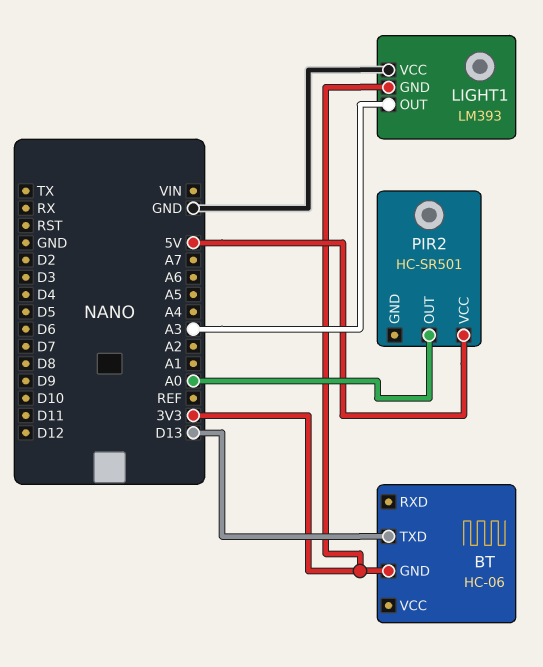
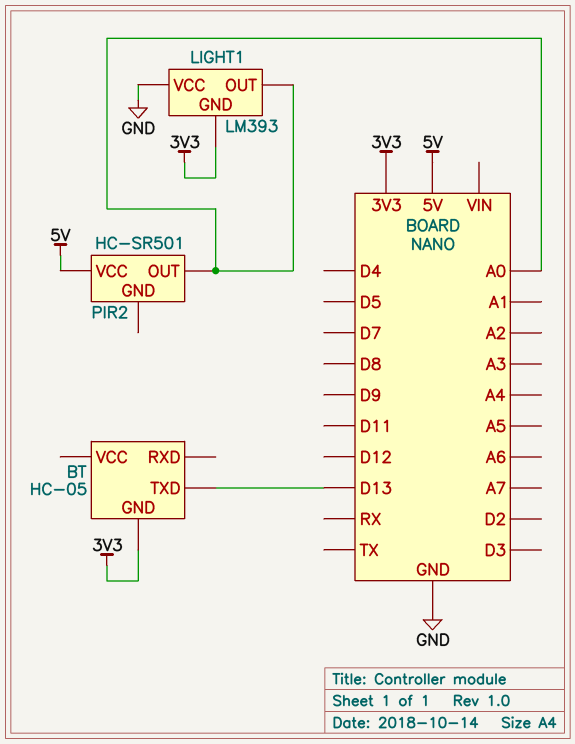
BT: HC-06 -> HC-05
LIGHT1 pin OUT: A3 -> A0

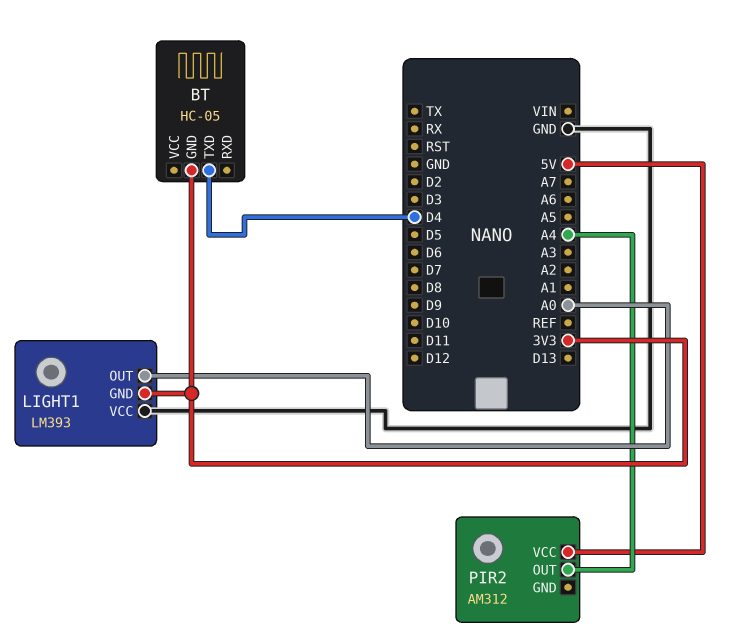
BT pin TXD: D13 -> D4
PIR2: HC-SR501 -> AM312
PIR2 pin OUT: A0 -> A4

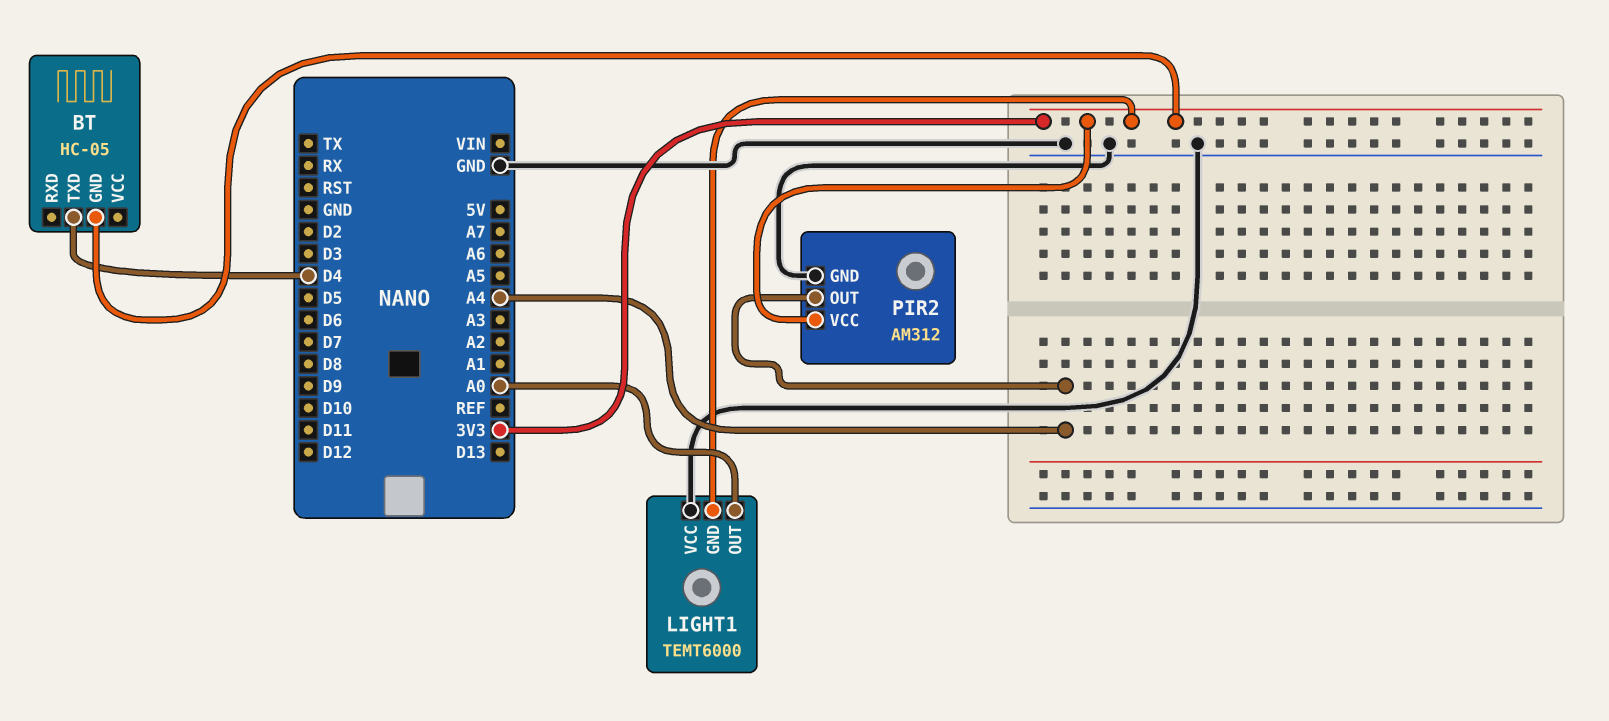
LIGHT1: LM393 -> TEMT6000
PIR2 pin GND: none -> GND
PIR2 pin VCC: 5V -> 3V3

